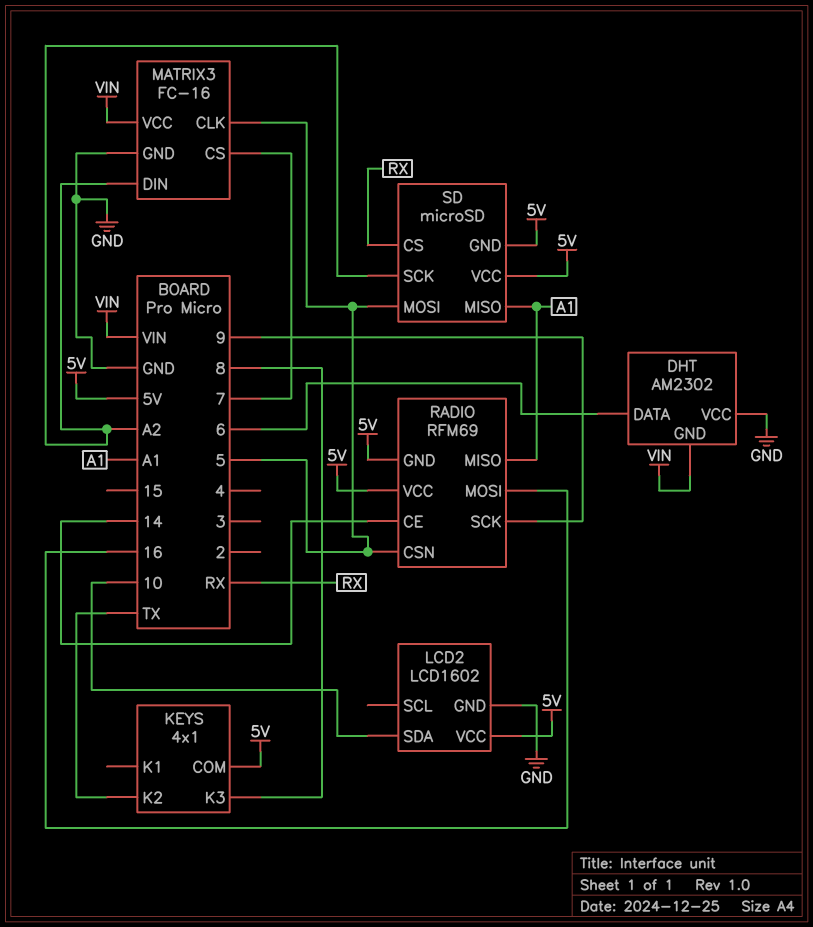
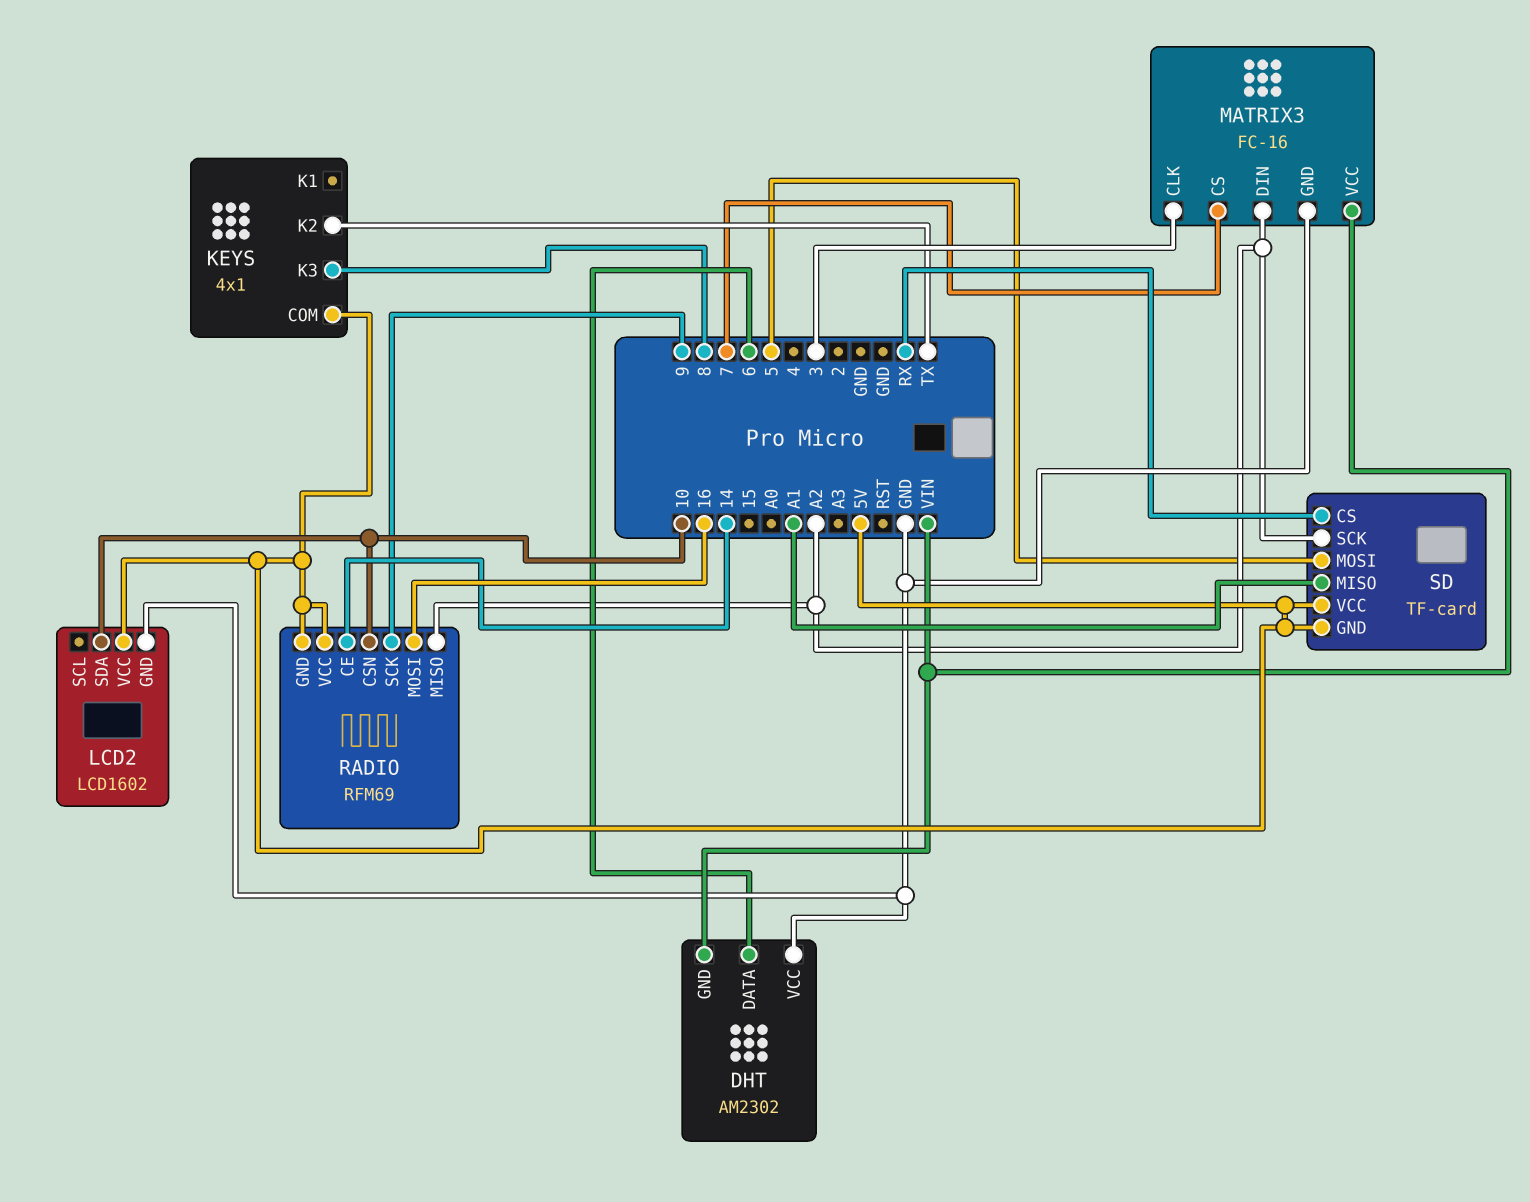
MATRIX3 pin CLK: 5 -> 3
RADIO pin CSN: 5 -> 10
RADIO pin MISO: A1 -> A2
SD: microSD -> TF-card

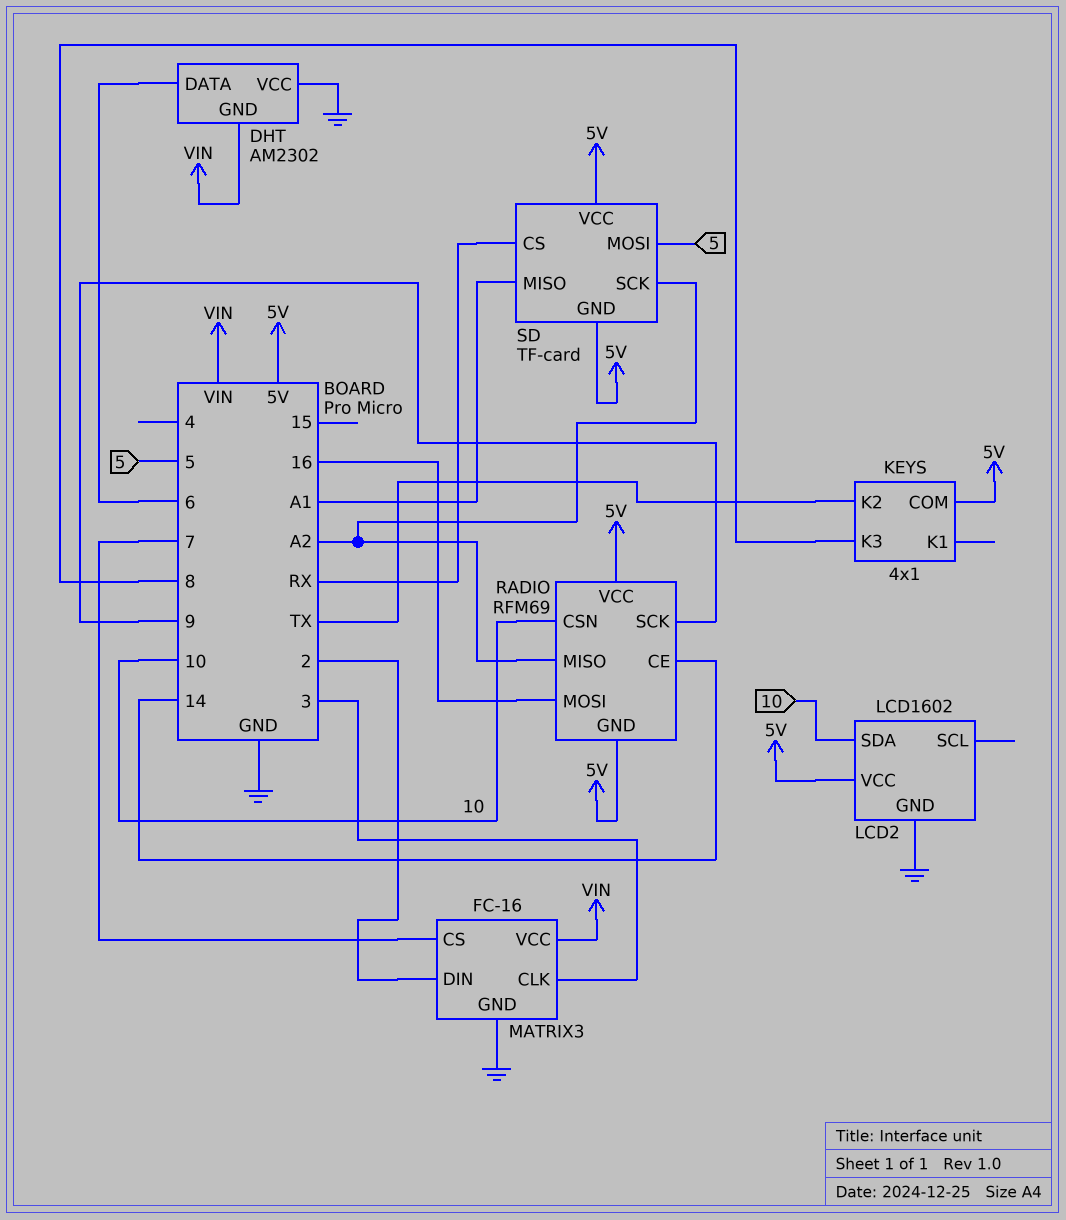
MATRIX3 pin DIN: A2 -> 2

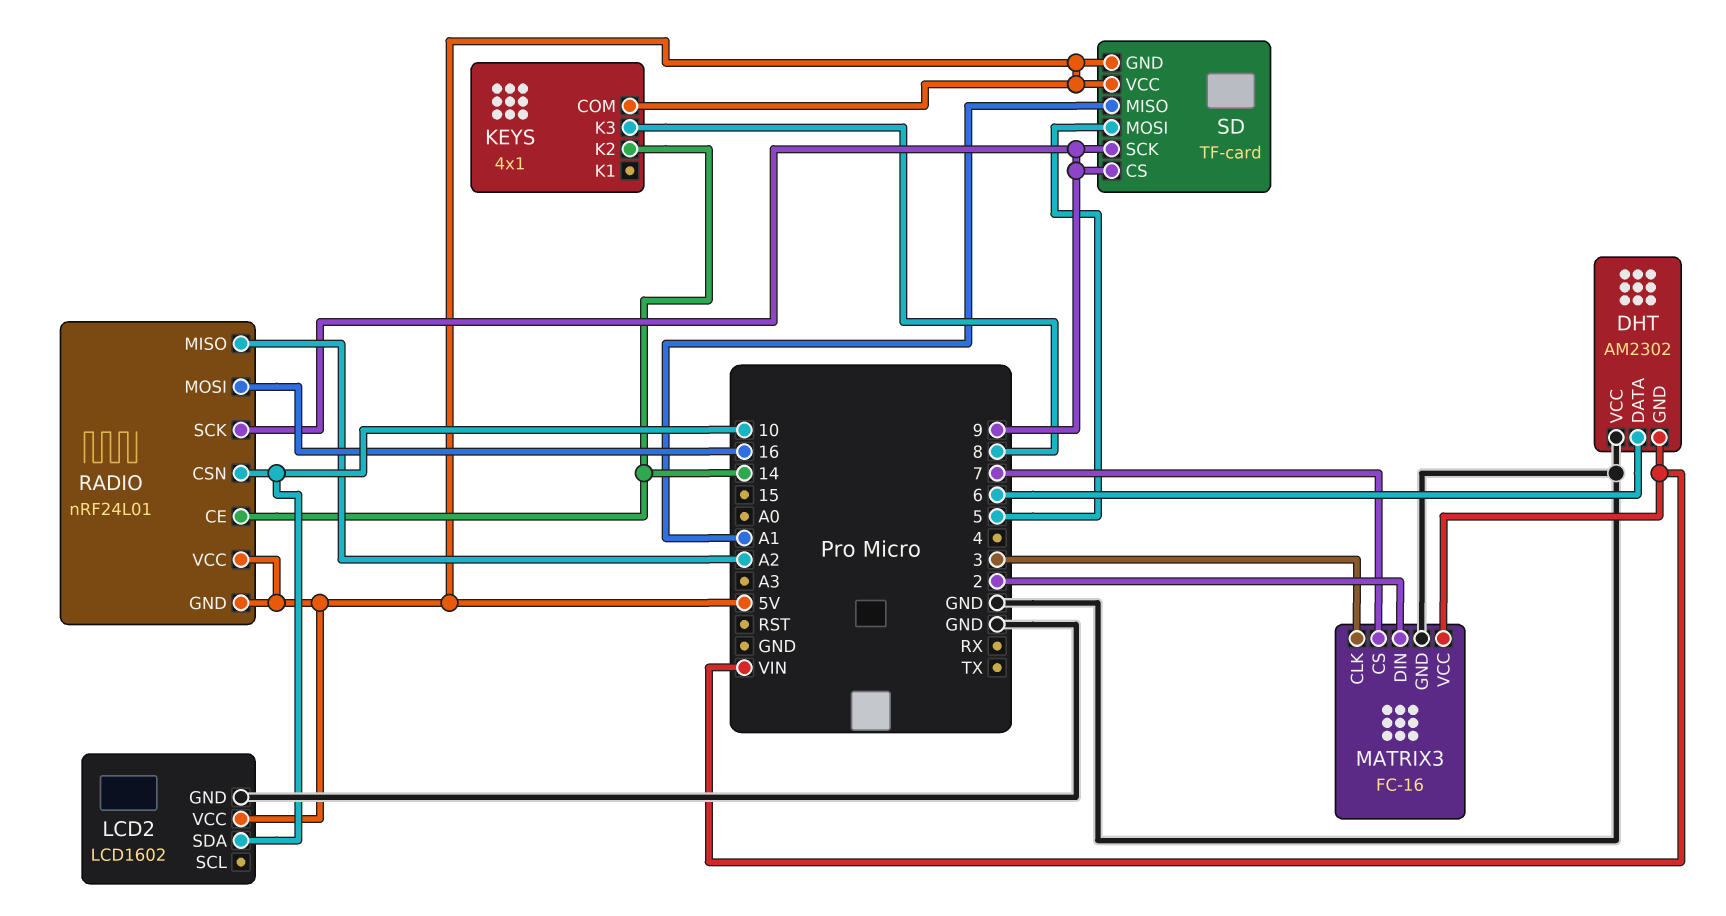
KEYS pin K2: TX -> 14
RADIO: RFM69 -> nRF24L01
SD pin CS: RX -> 9
SD pin SCK: A2 -> 9

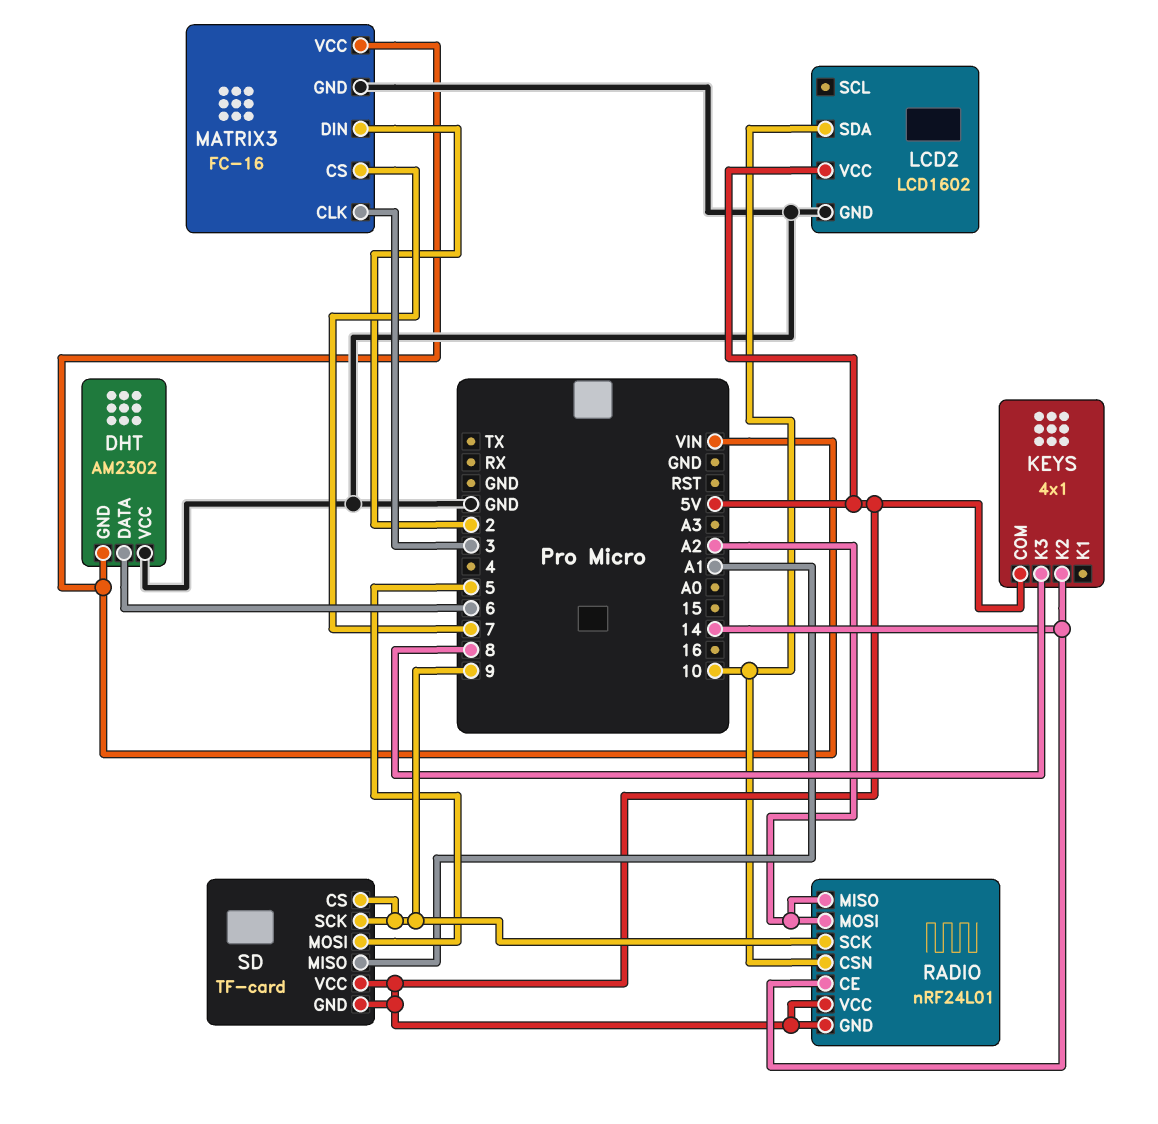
RADIO pin MOSI: 16 -> A2

